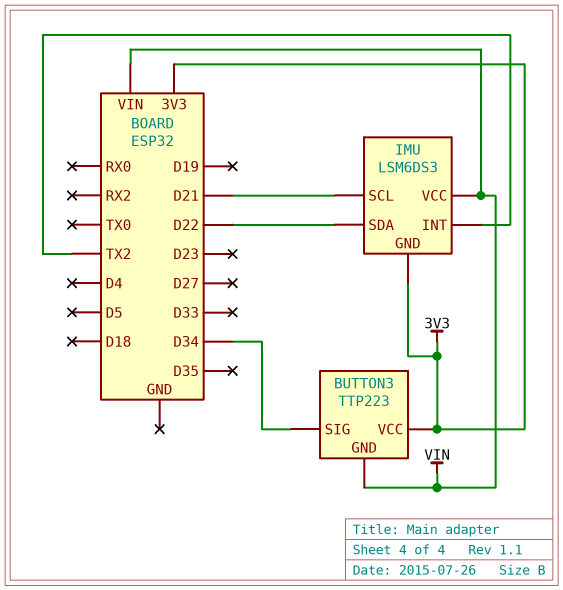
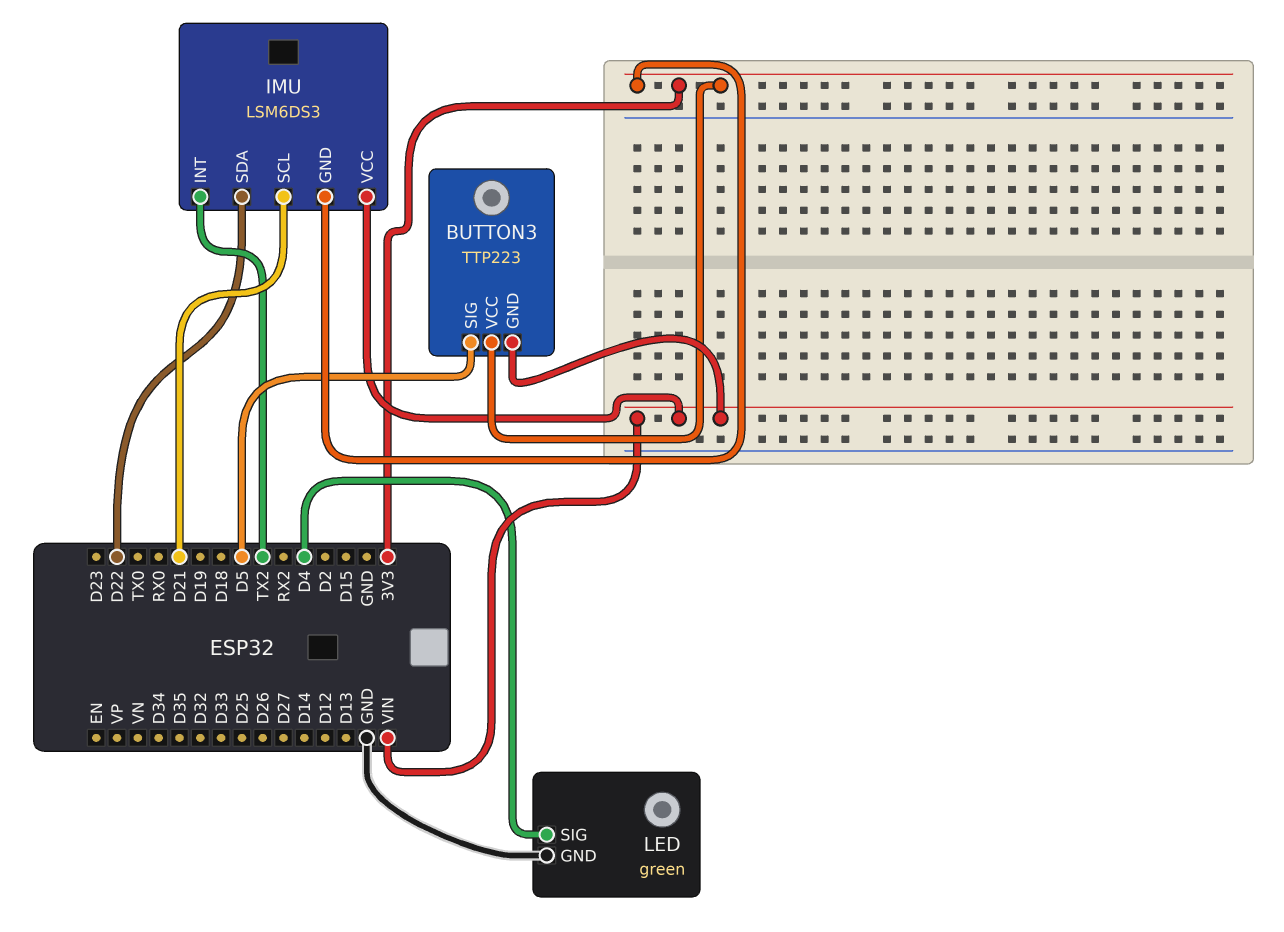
BUTTON3 pin SIG: D34 -> D5
LED: none -> green
LED pin GND: none -> GND
LED pin SIG: none -> D4

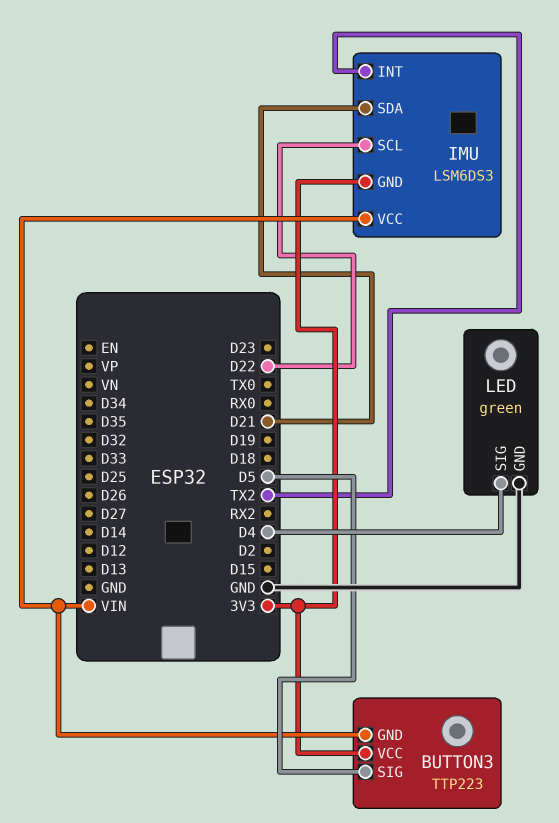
IMU pin SCL: D21 -> D22
IMU pin SDA: D22 -> D21

